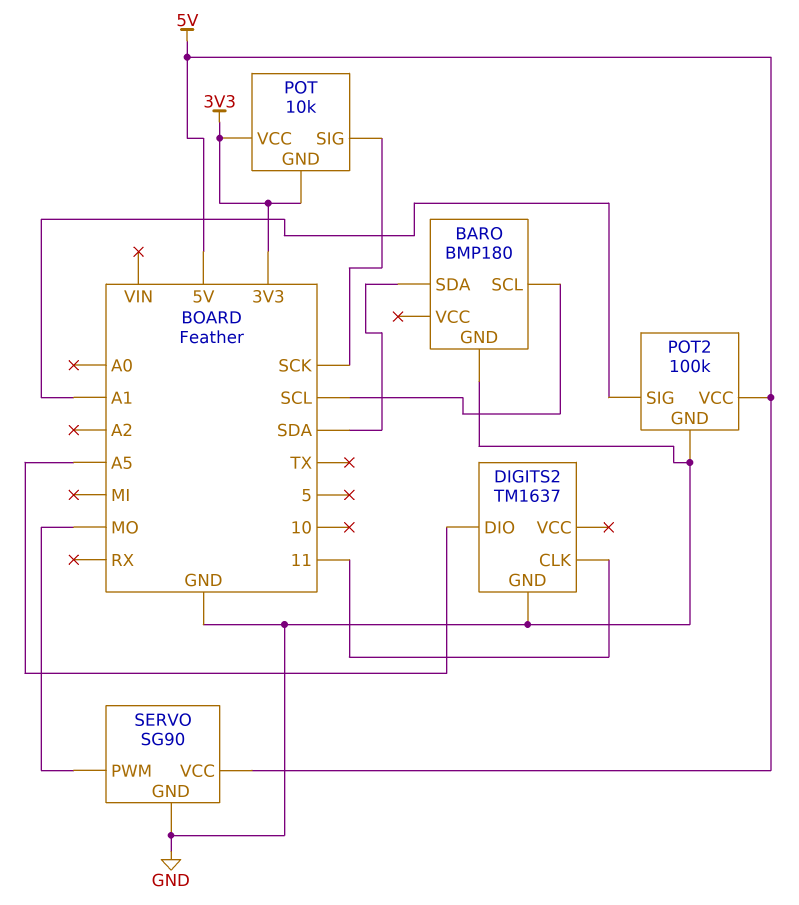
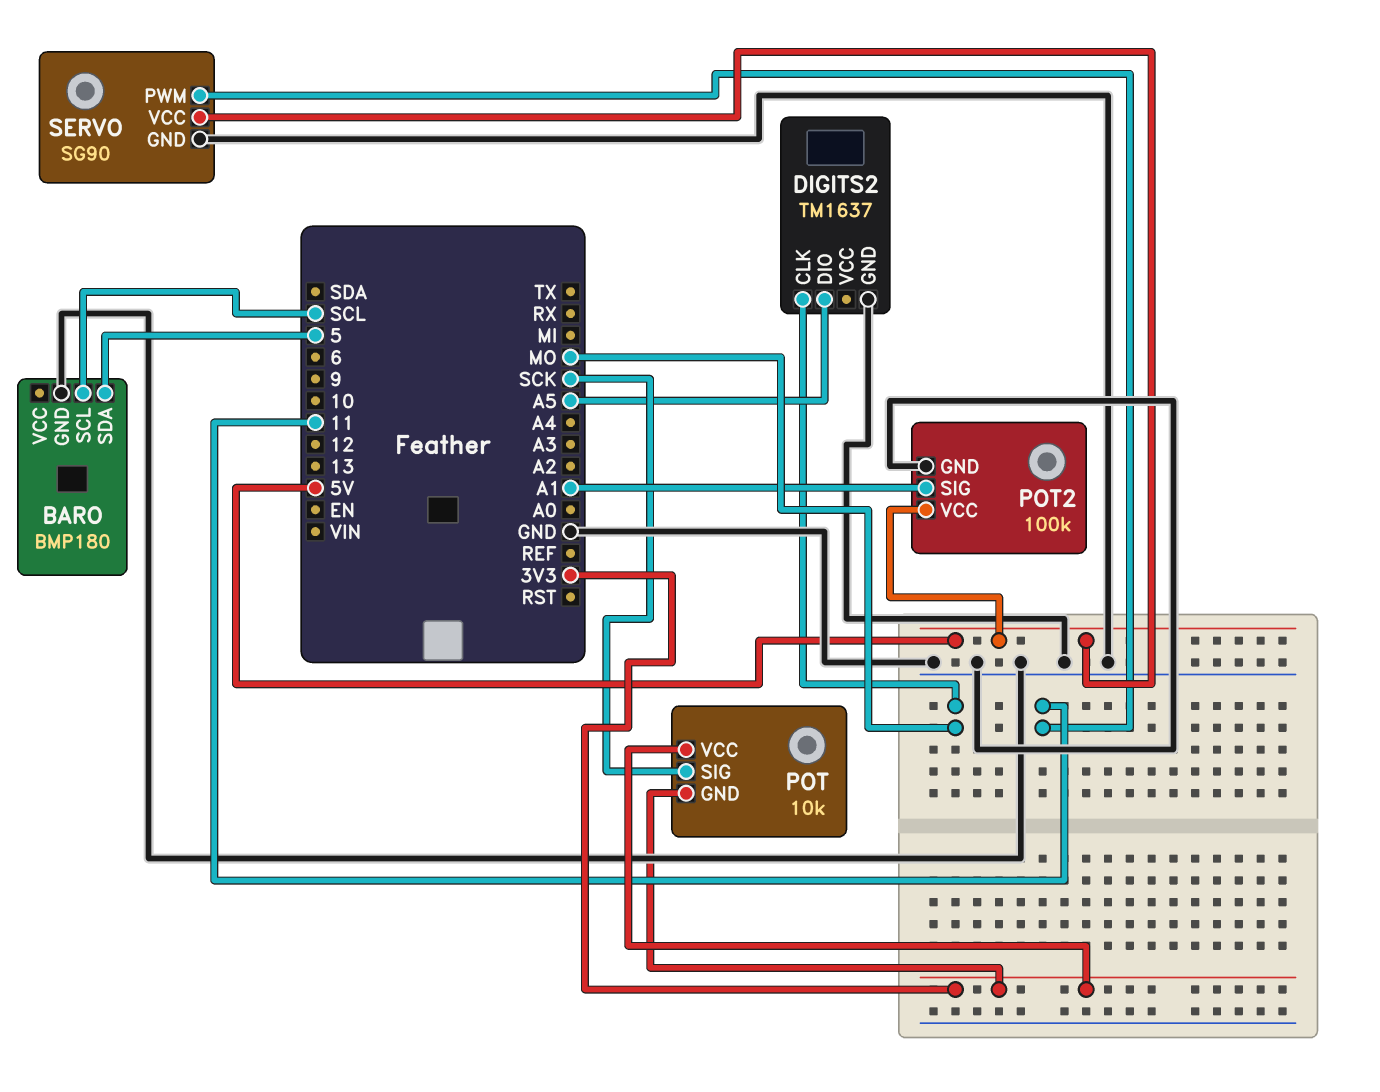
BARO pin SDA: SDA -> 5
DIGITS2 pin CLK: 11 -> MO
SERVO pin PWM: MO -> 11

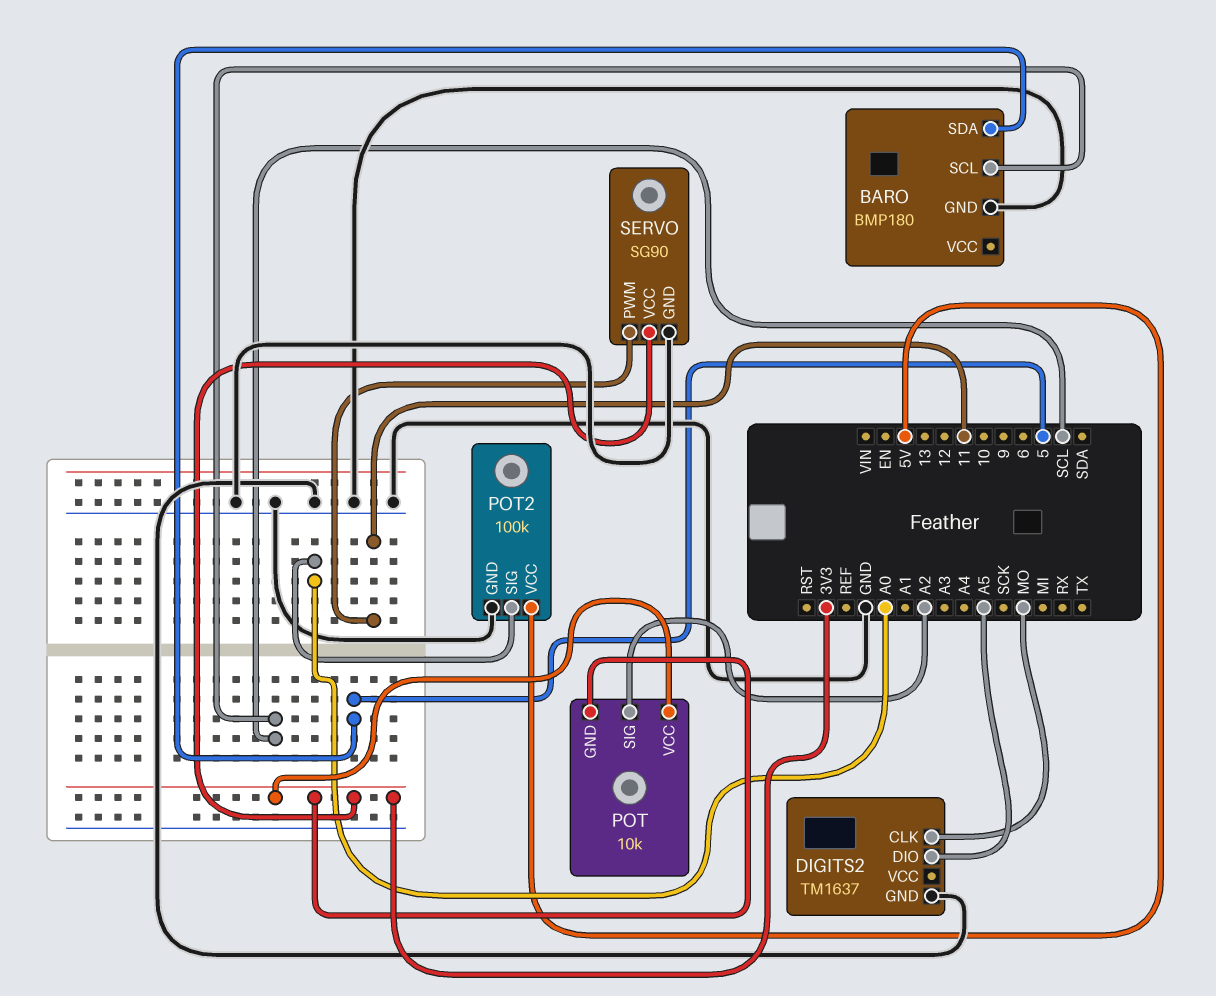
POT pin SIG: SCK -> A2
POT2 pin SIG: A1 -> A0
SERVO pin VCC: 5V -> 3V3

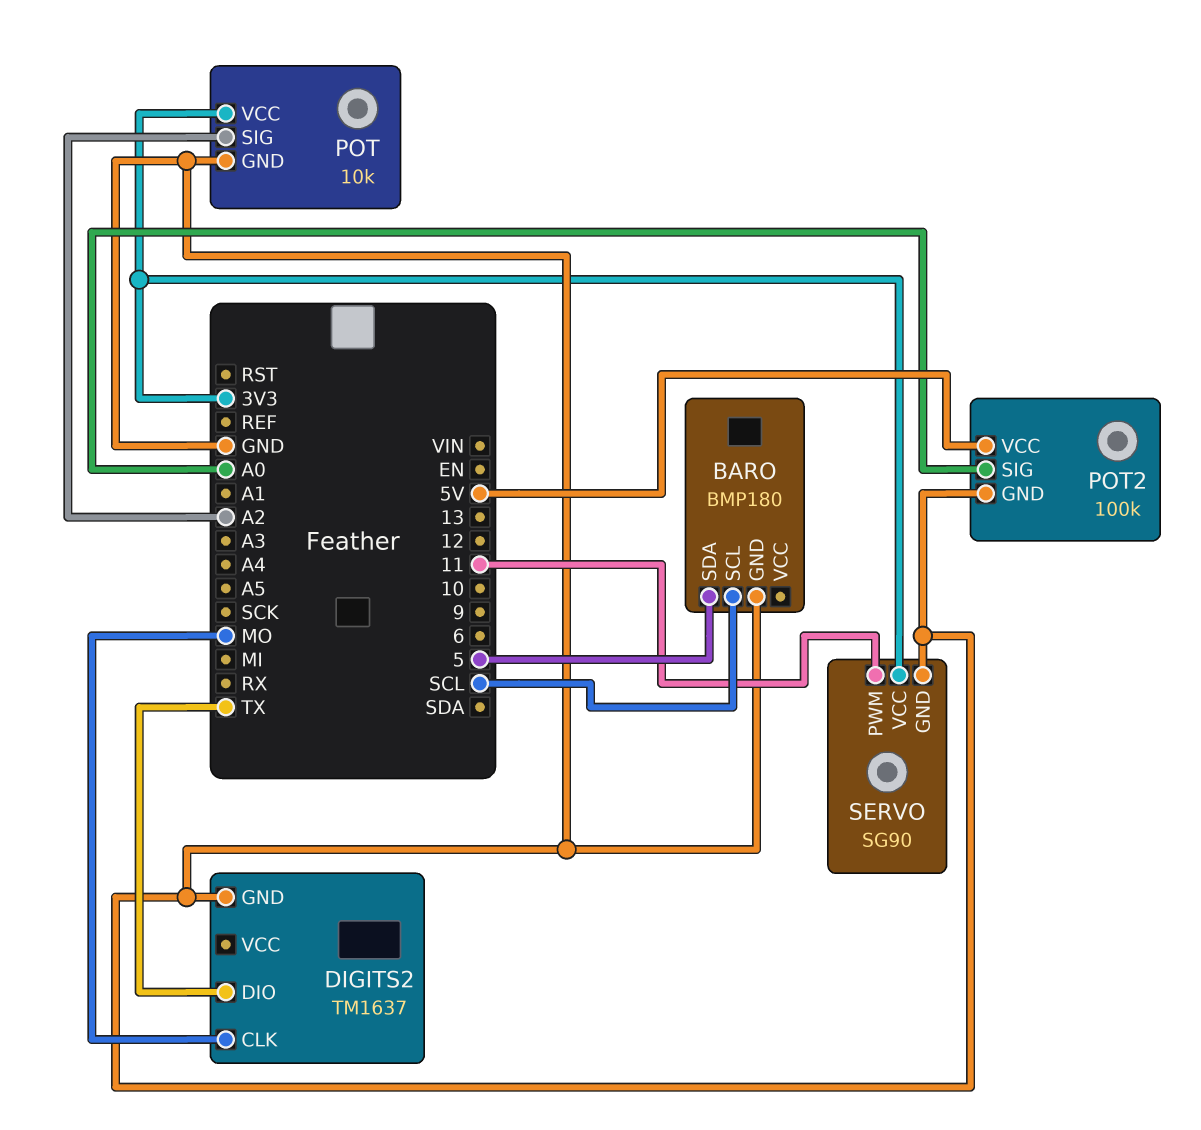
DIGITS2 pin DIO: A5 -> TX
POT pin GND: 3V3 -> GND

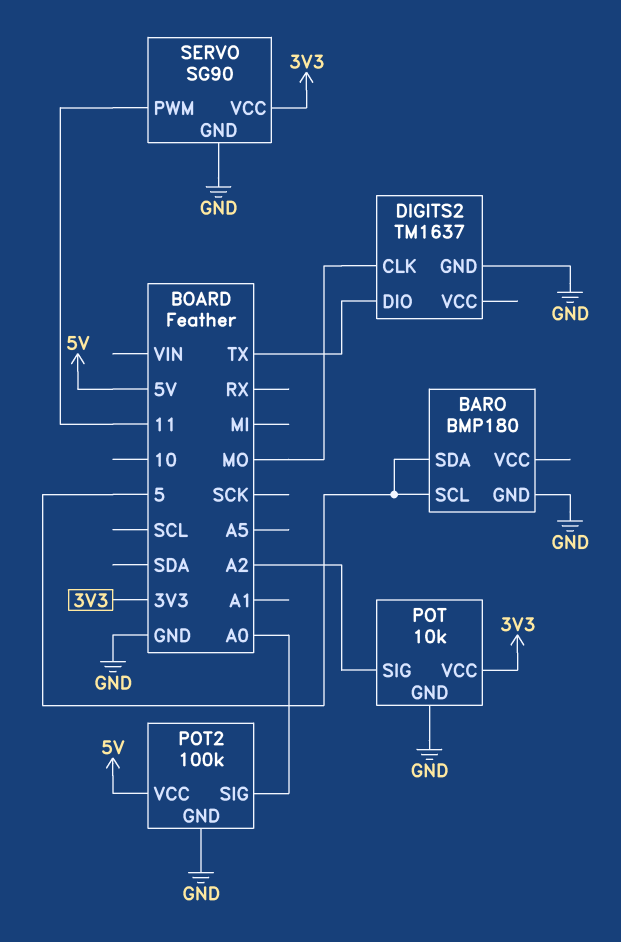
BARO pin SCL: SCL -> 5

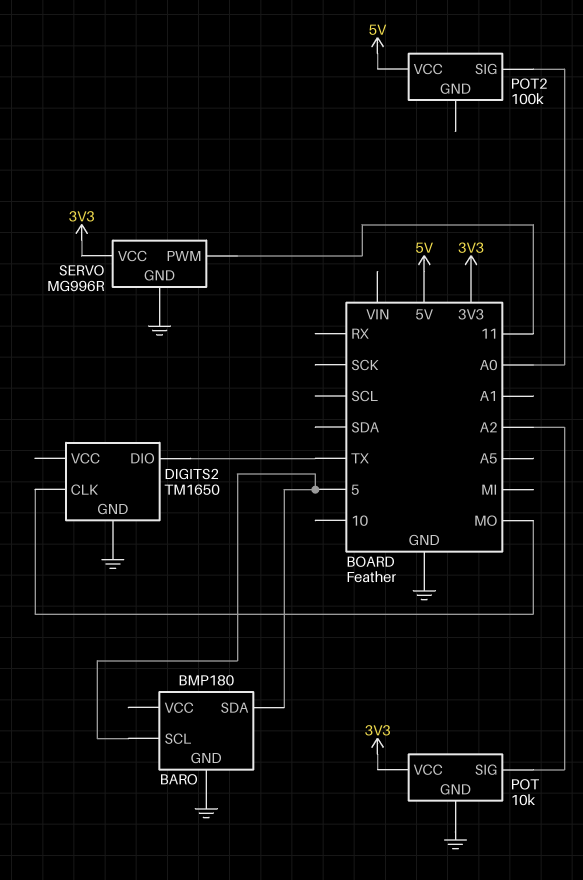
DIGITS2: TM1637 -> TM1650
POT2 pin GND: GND -> none
SERVO: SG90 -> MG996R

